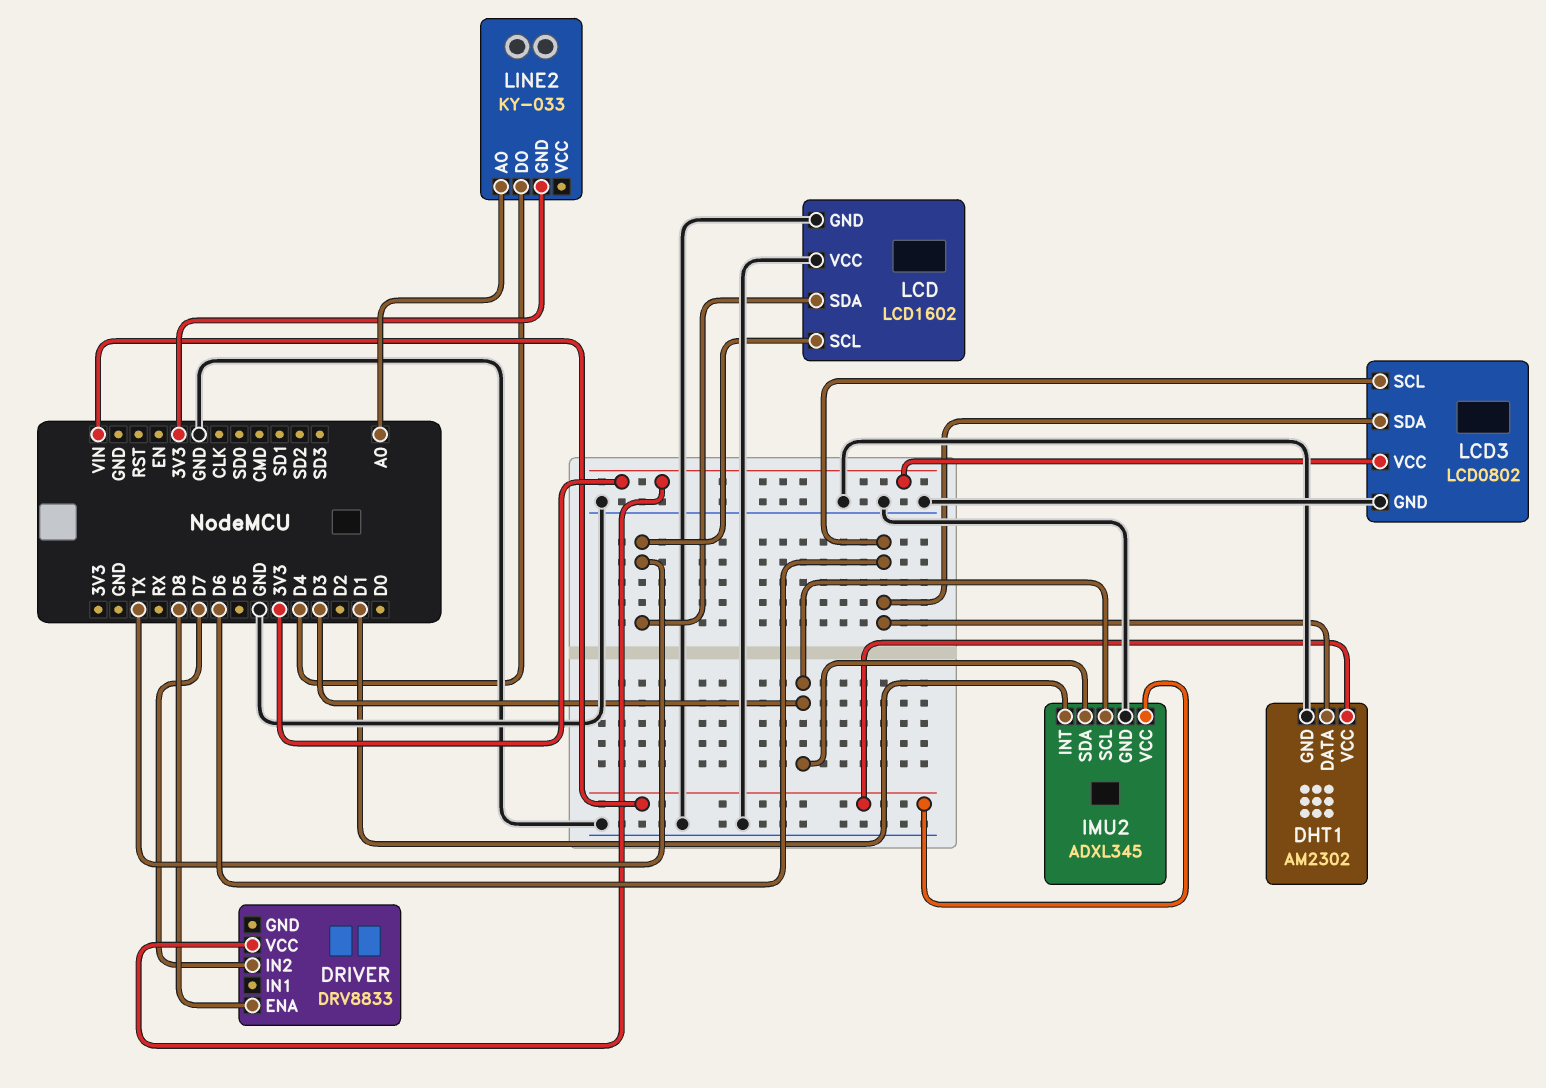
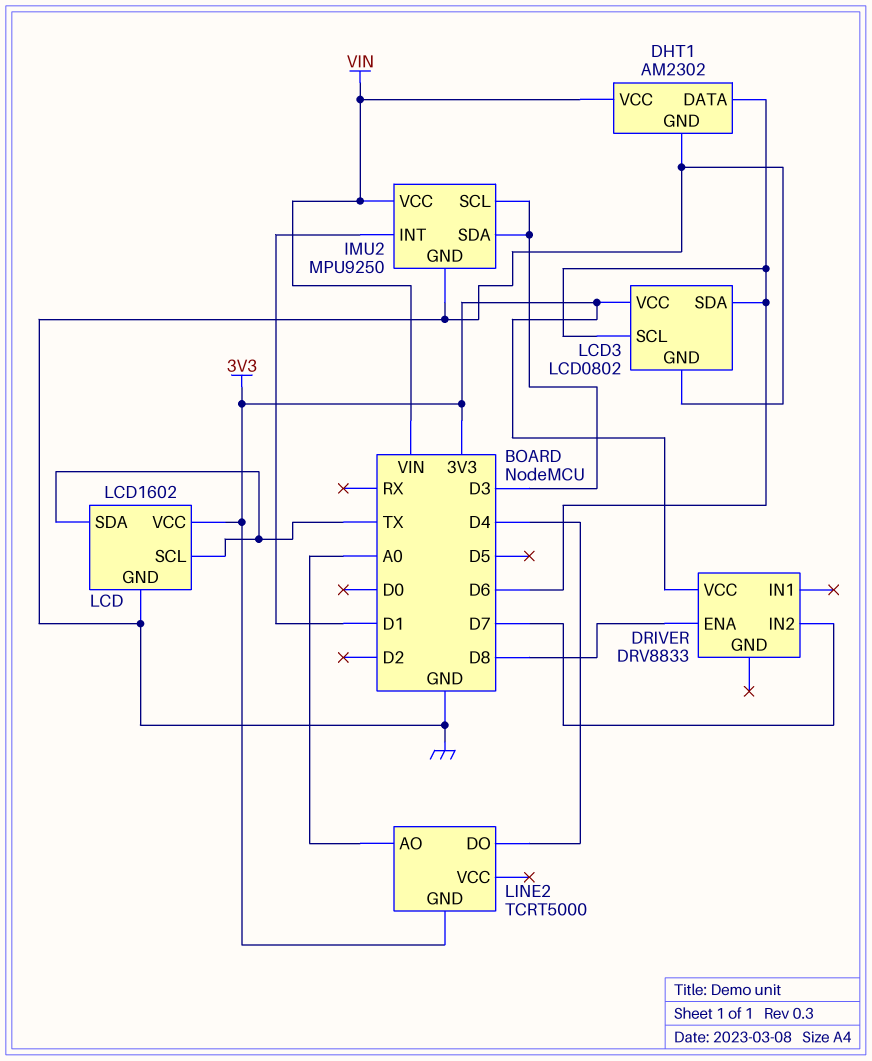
IMU2: ADXL345 -> MPU9250
LCD pin VCC: GND -> 3V3
LINE2: KY-033 -> TCRT5000

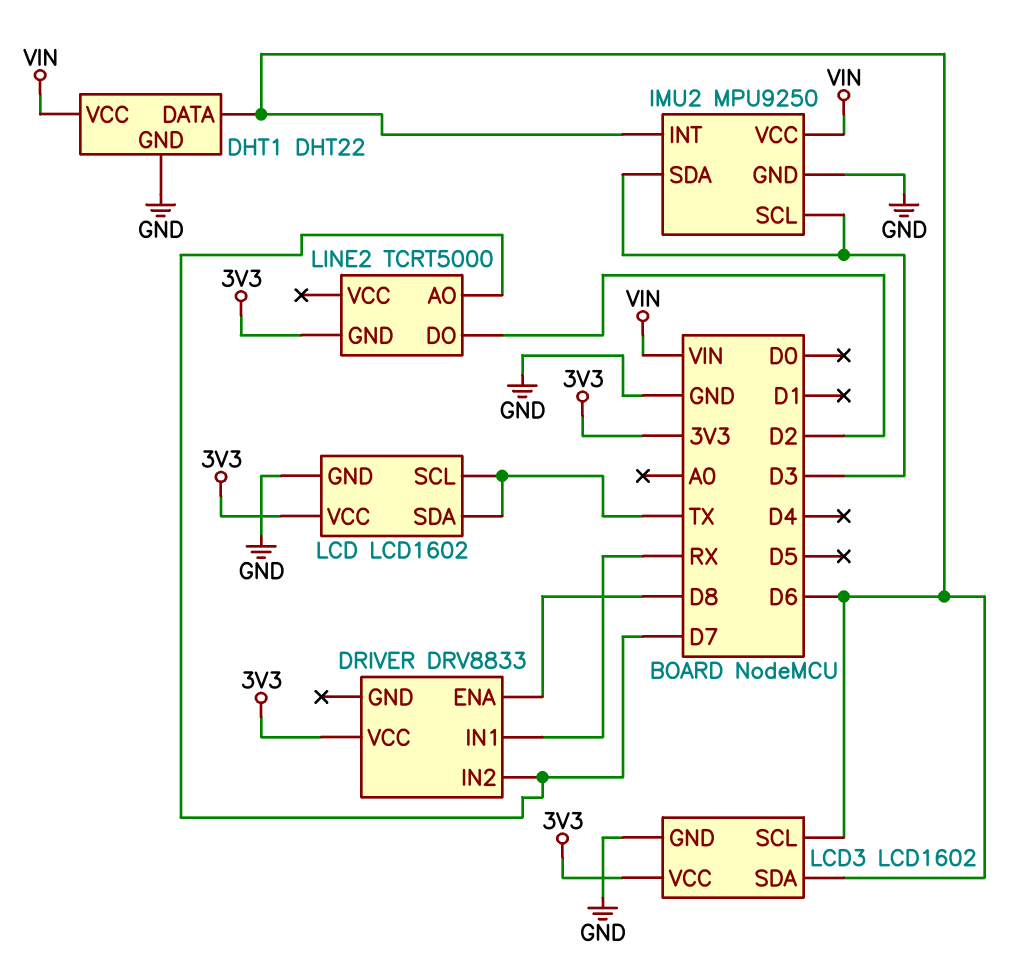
DHT1: AM2302 -> DHT22
DRIVER pin IN1: none -> RX
IMU2 pin INT: D1 -> D6
LCD3: LCD0802 -> LCD1602
LINE2 pin AO: A0 -> D7
LINE2 pin DO: D4 -> D2

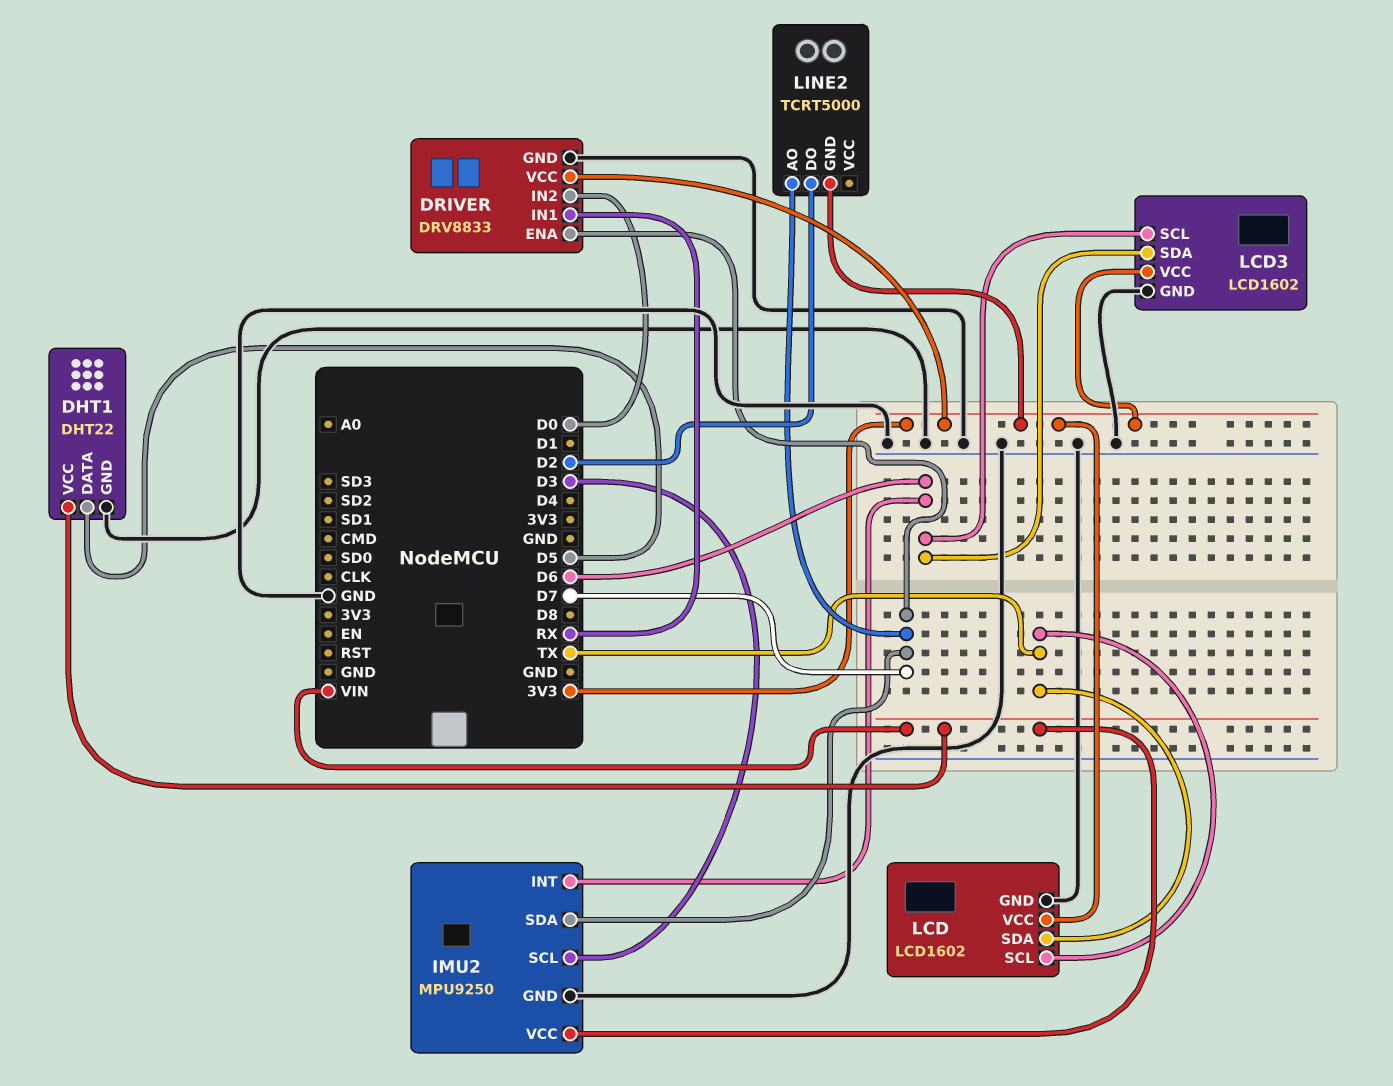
DHT1 pin DATA: D6 -> D5
DRIVER pin ENA: D8 -> D7
DRIVER pin GND: none -> GND
DRIVER pin IN2: D7 -> D0
IMU2 pin SDA: D3 -> D7

